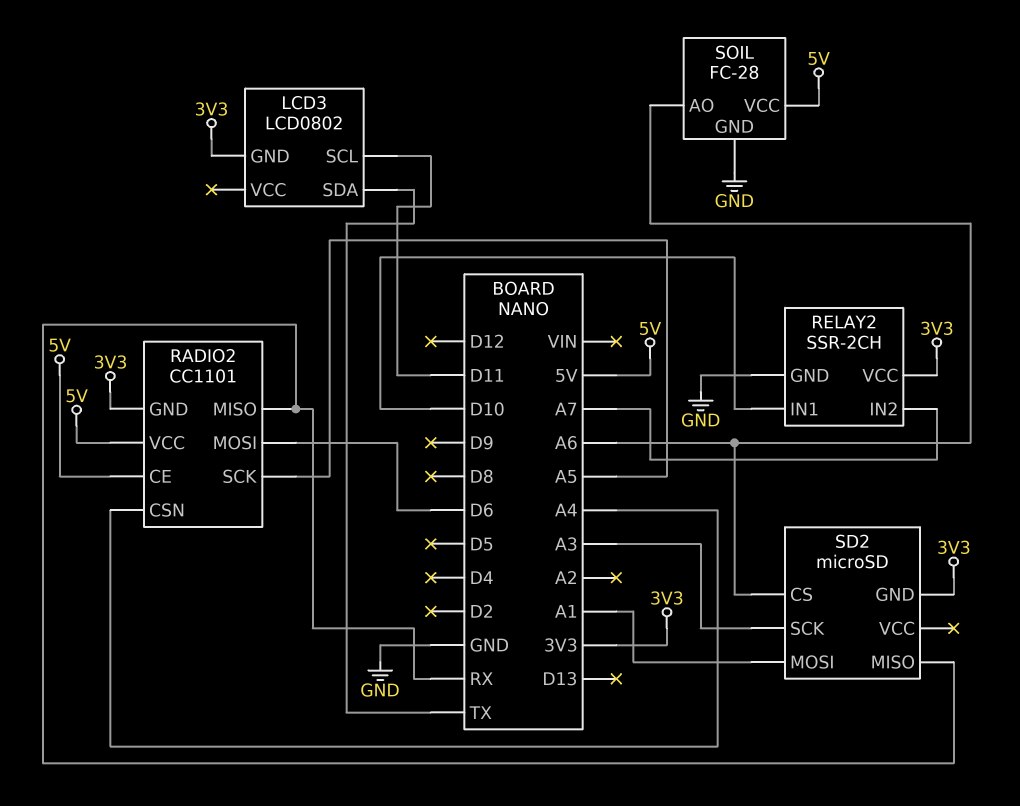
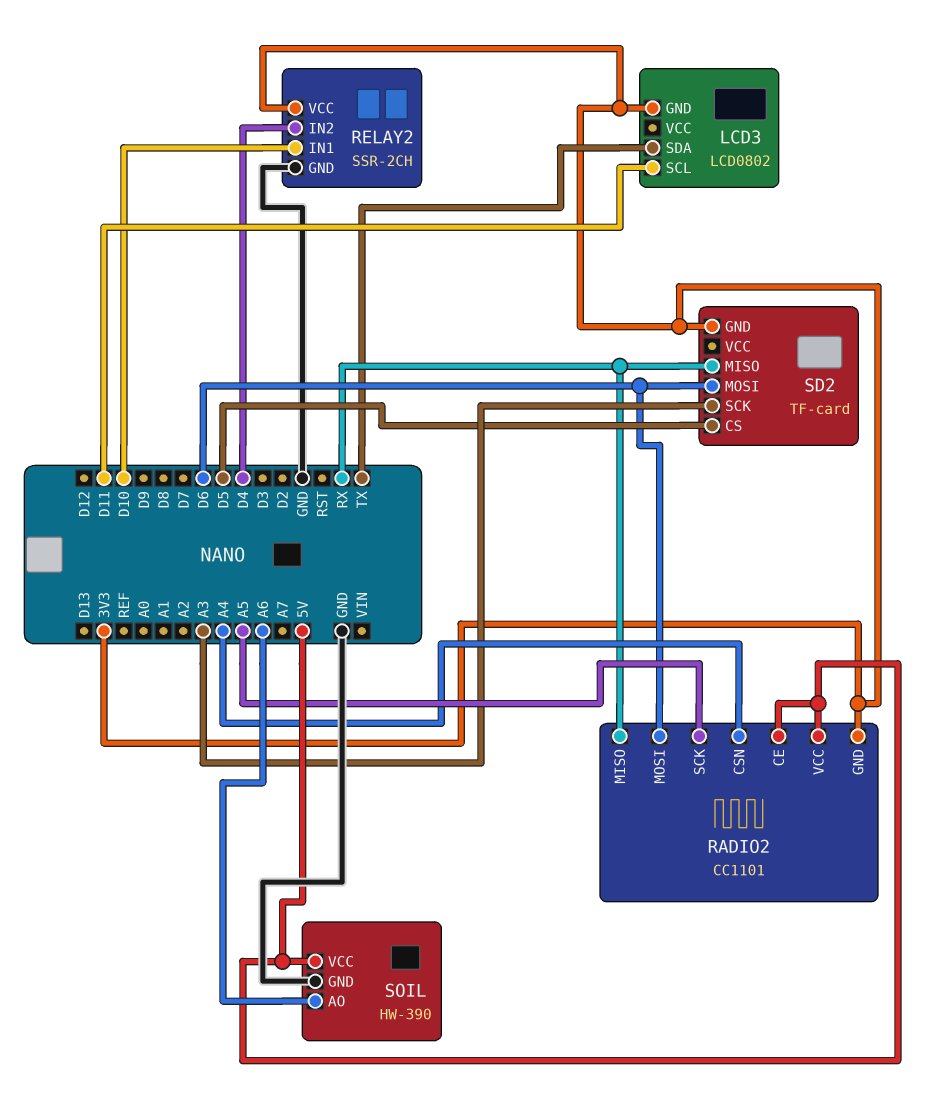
RELAY2 pin IN2: A7 -> D4
SD2: microSD -> TF-card
SD2 pin CS: A6 -> D5
SD2 pin MOSI: A1 -> D6
SOIL: FC-28 -> HW-390

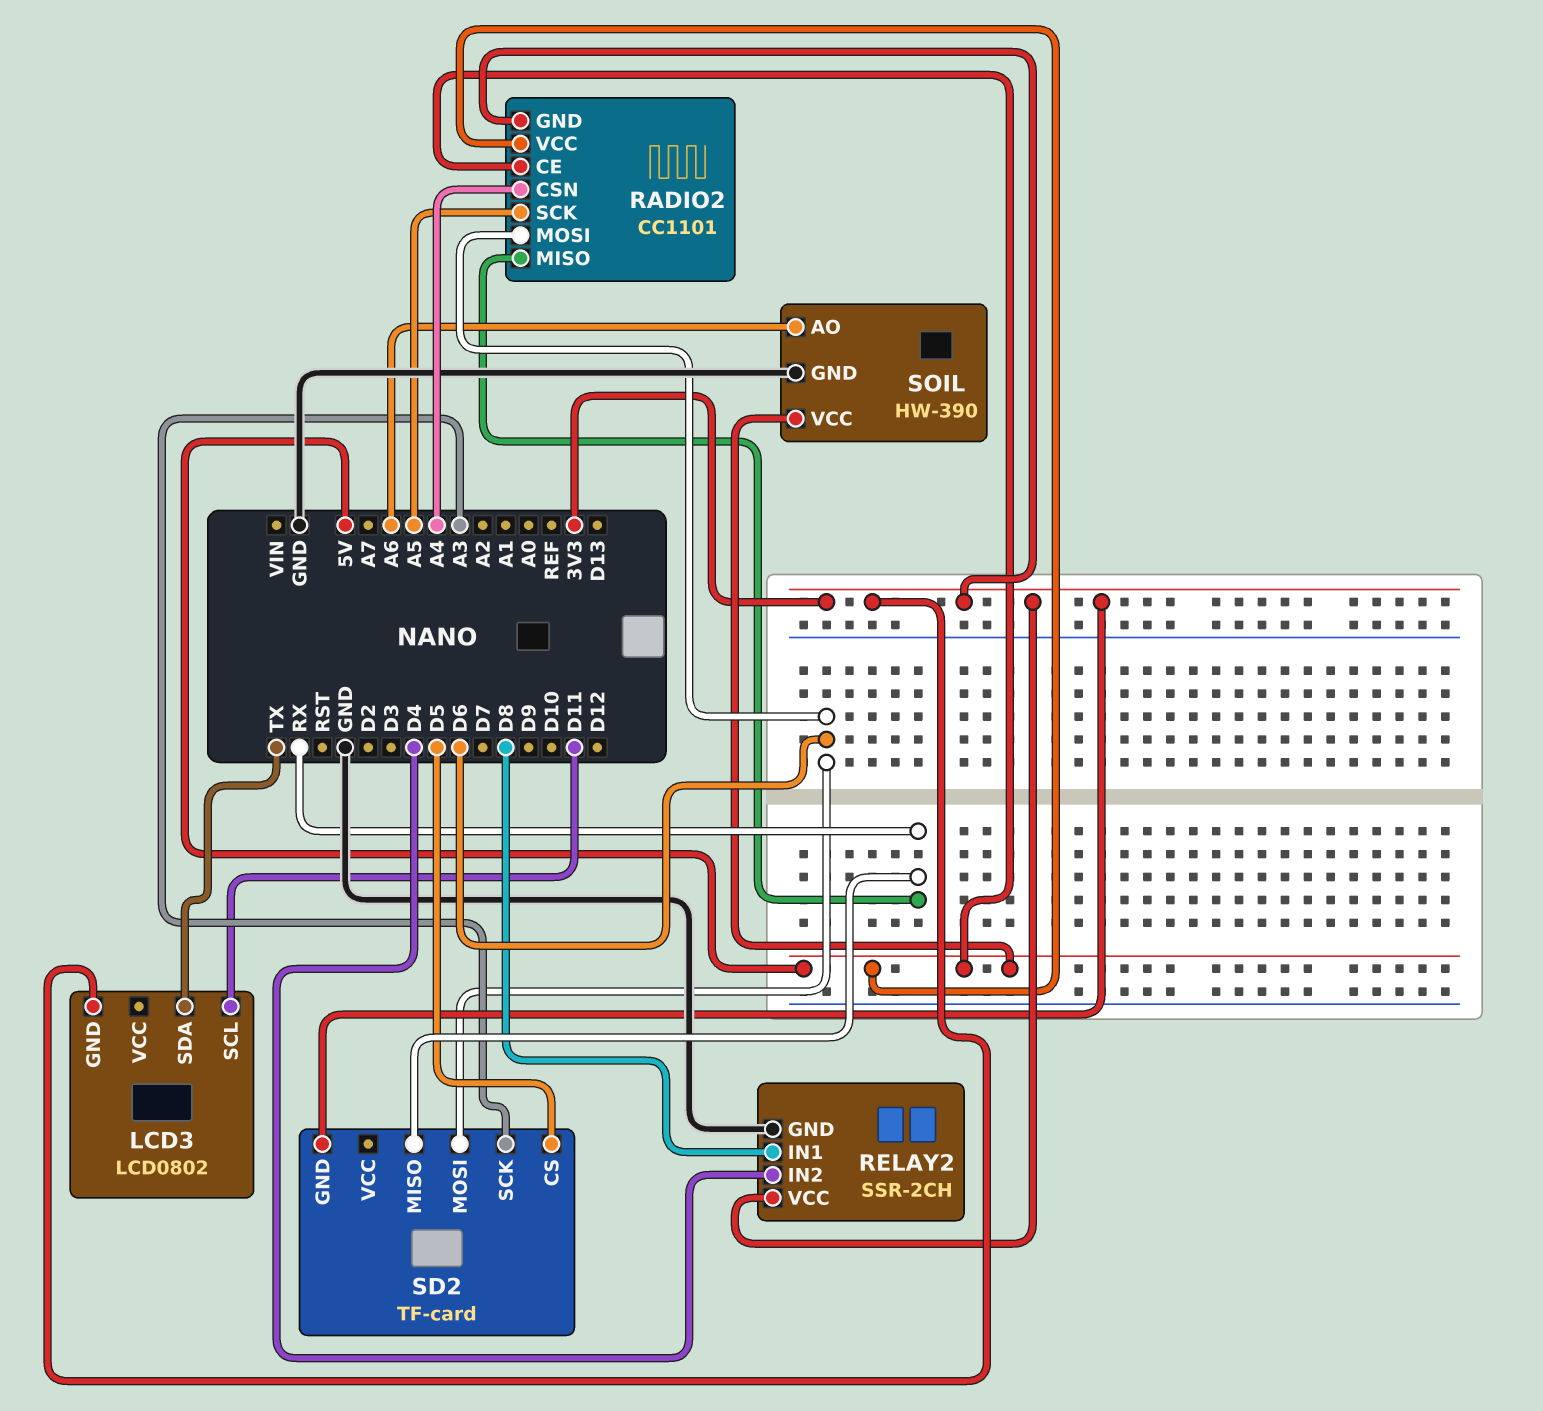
RELAY2 pin IN1: D10 -> D8

